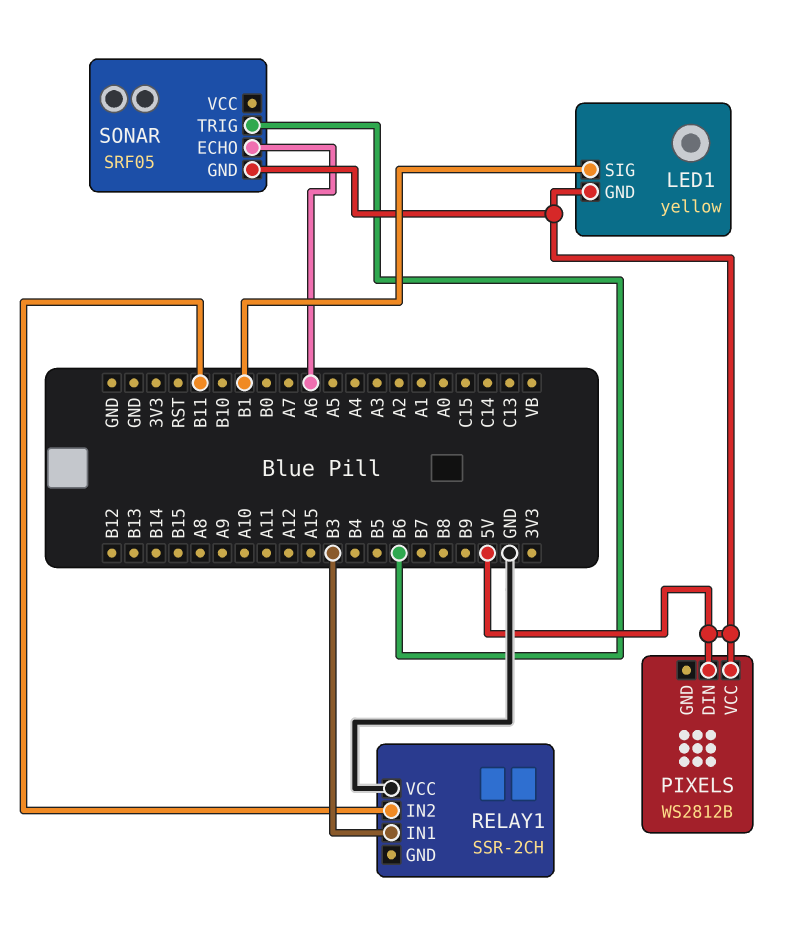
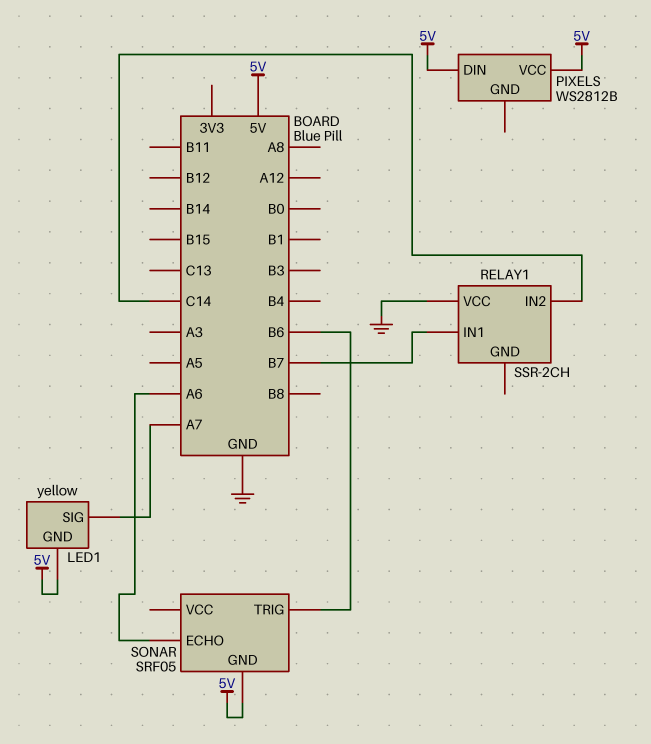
LED1 pin SIG: B1 -> A7
RELAY1 pin IN1: B3 -> B7
RELAY1 pin IN2: B11 -> C14

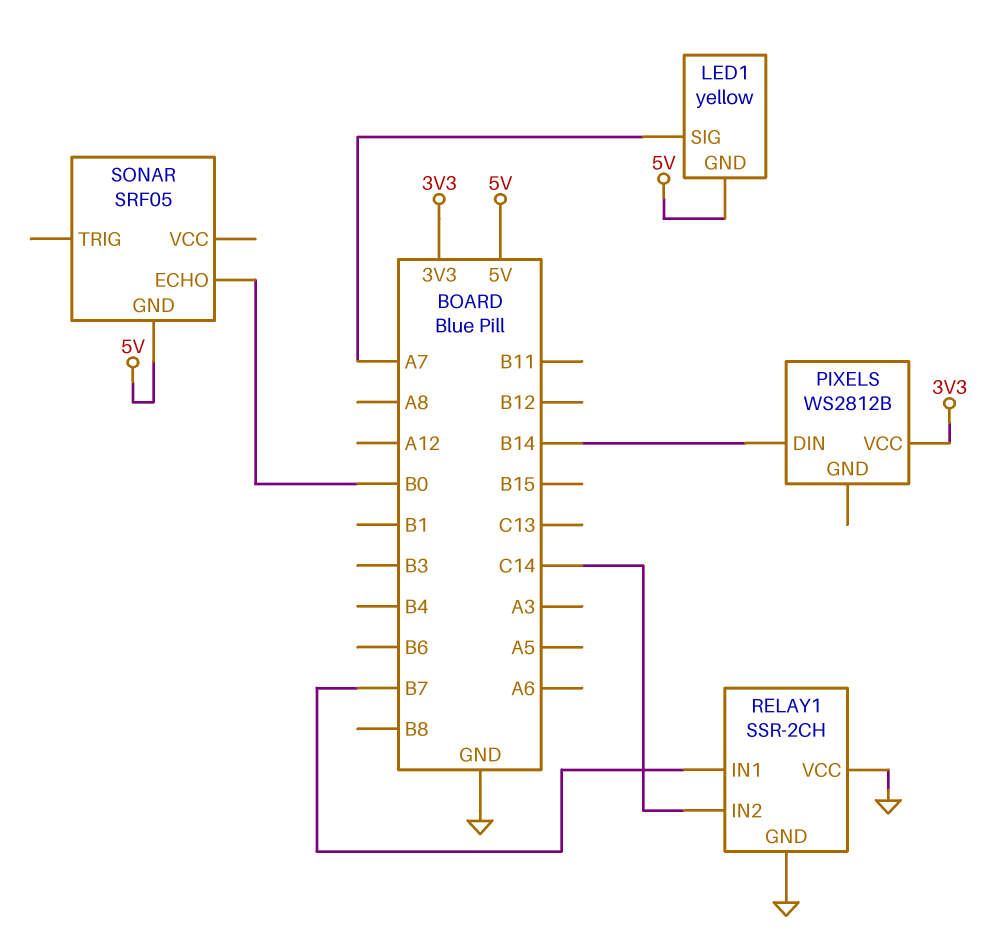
PIXELS pin DIN: 5V -> B14
PIXELS pin VCC: 5V -> 3V3
RELAY1 pin GND: none -> GND
SONAR pin ECHO: A6 -> B0
SONAR pin TRIG: B6 -> none

